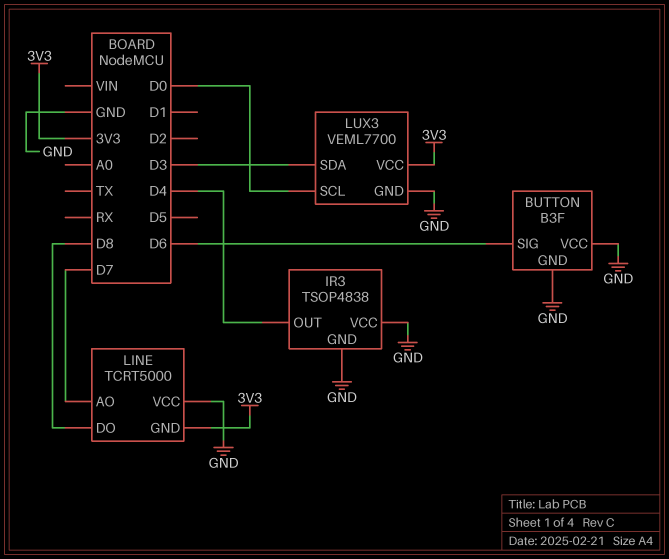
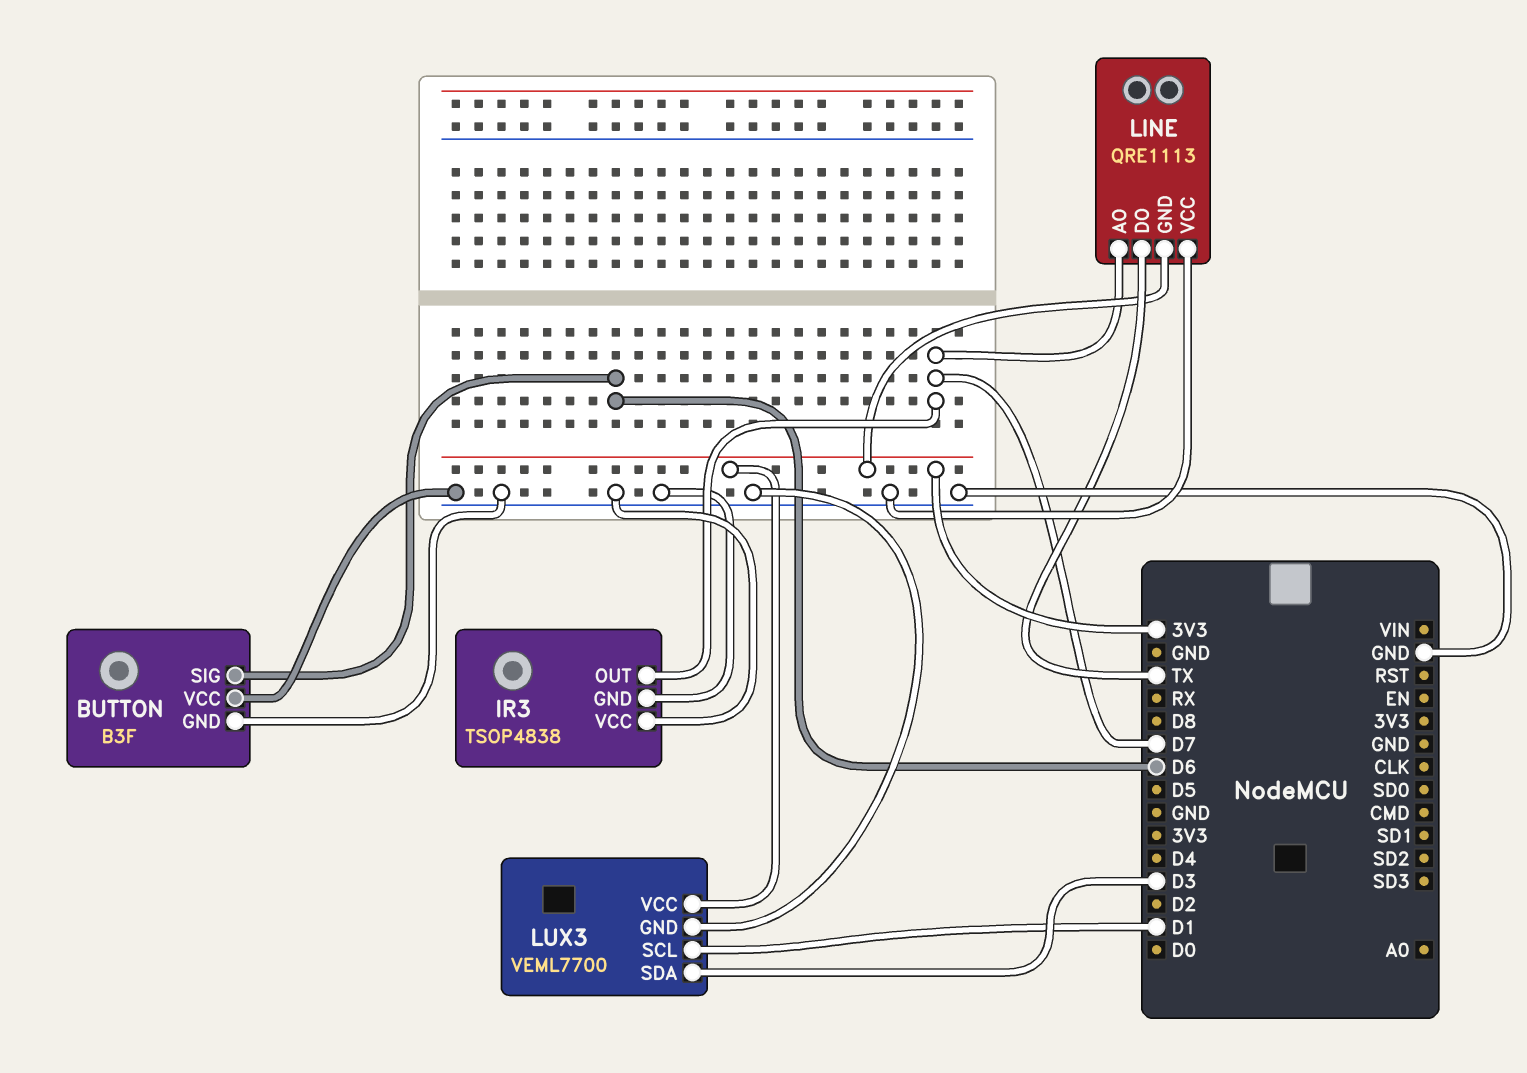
IR3 pin OUT: D4 -> D7
LINE: TCRT5000 -> QRE1113
LINE pin DO: D8 -> TX
LUX3 pin SCL: D0 -> D1

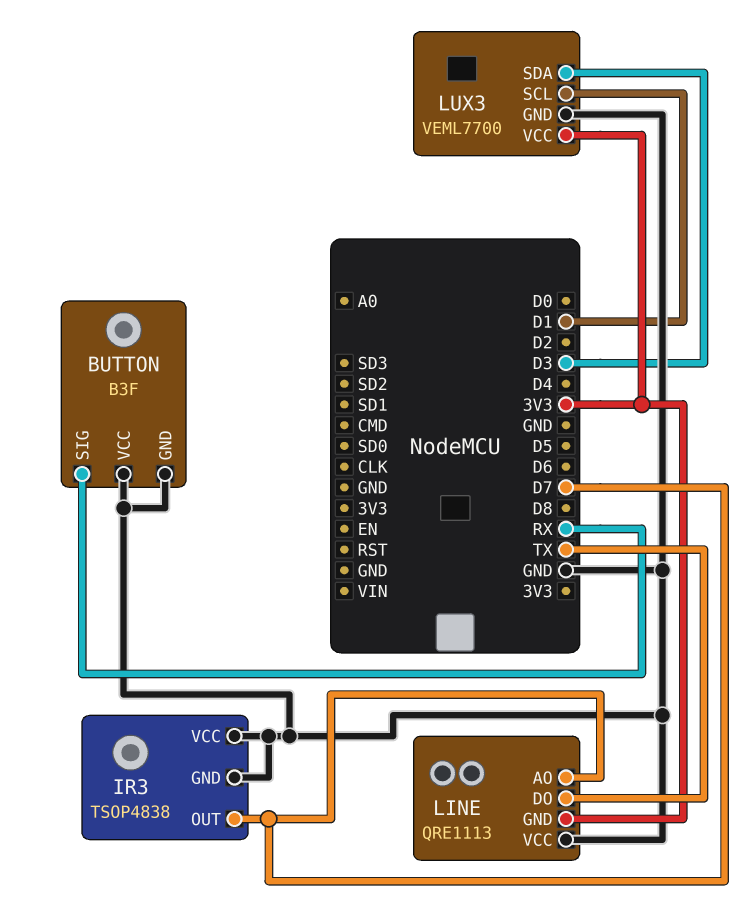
BUTTON pin SIG: D6 -> RX

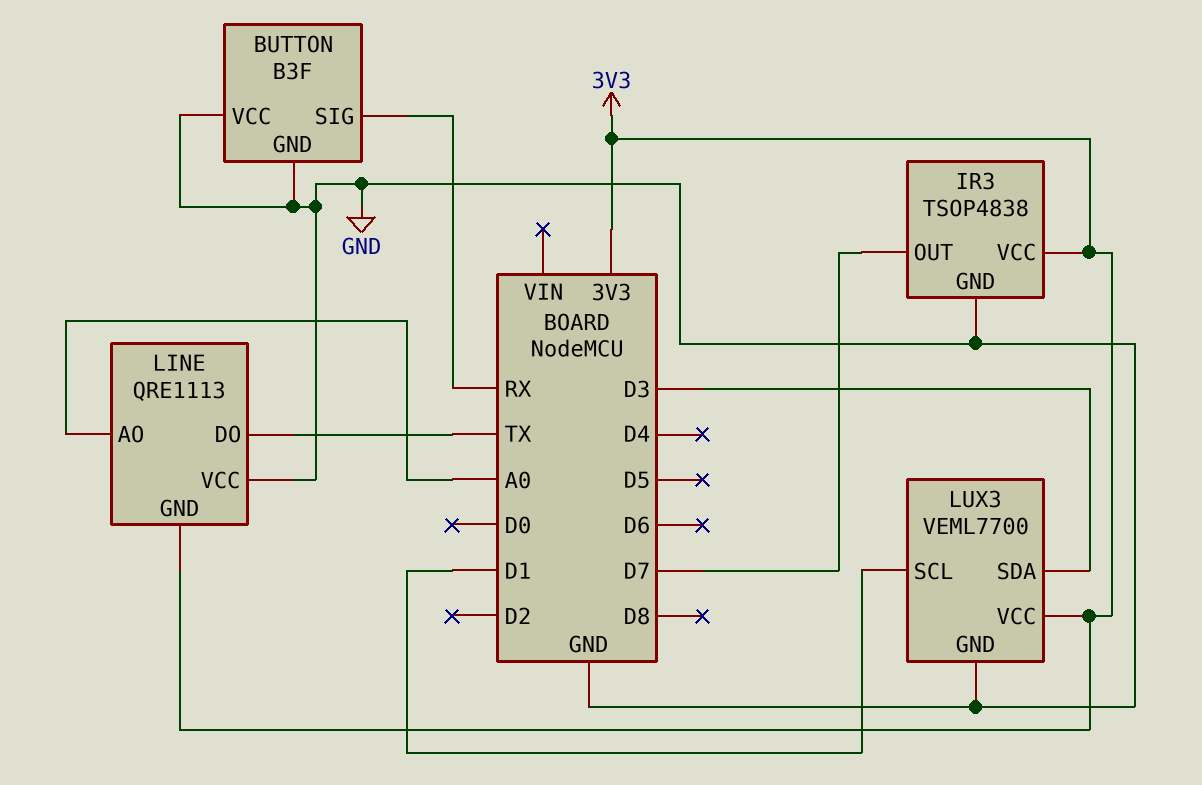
IR3 pin VCC: GND -> 3V3
LINE pin AO: D7 -> A0

